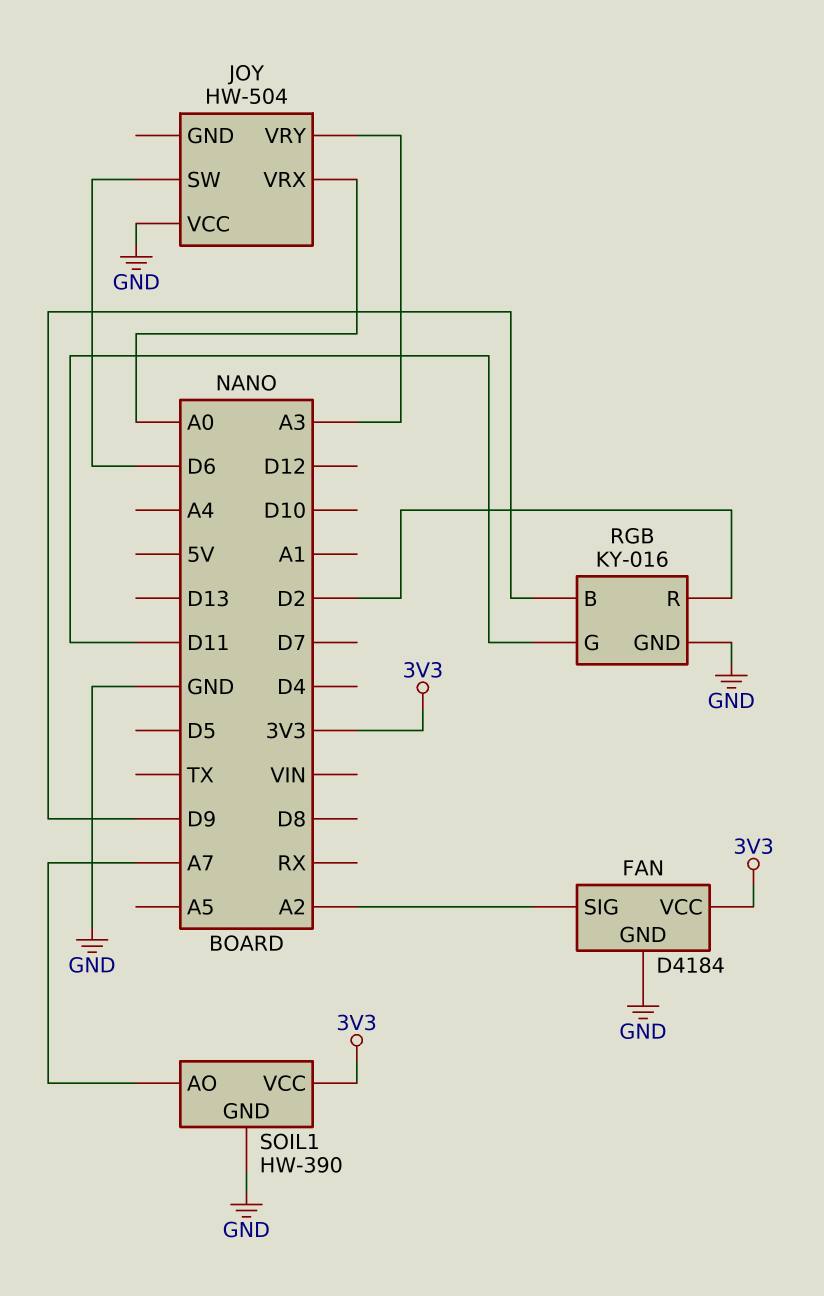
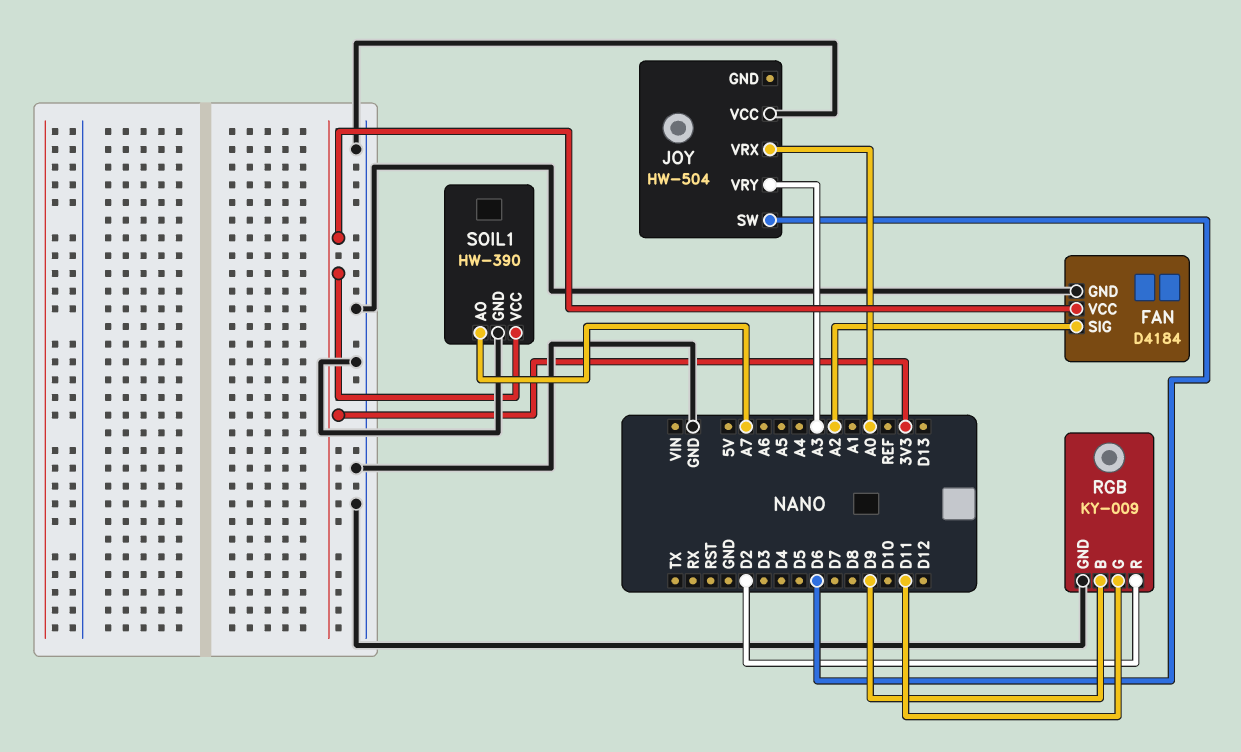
RGB: KY-016 -> KY-009

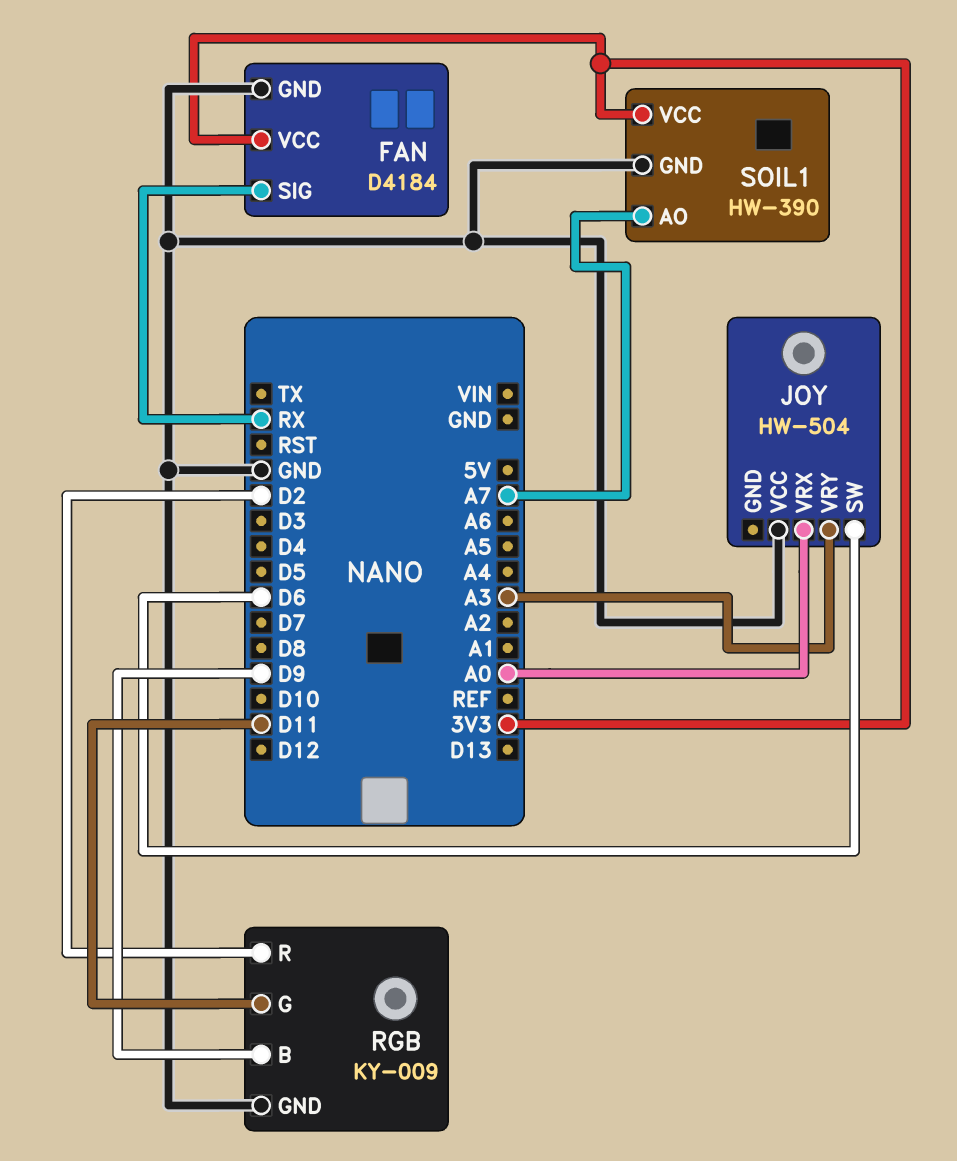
FAN pin SIG: A2 -> RX

